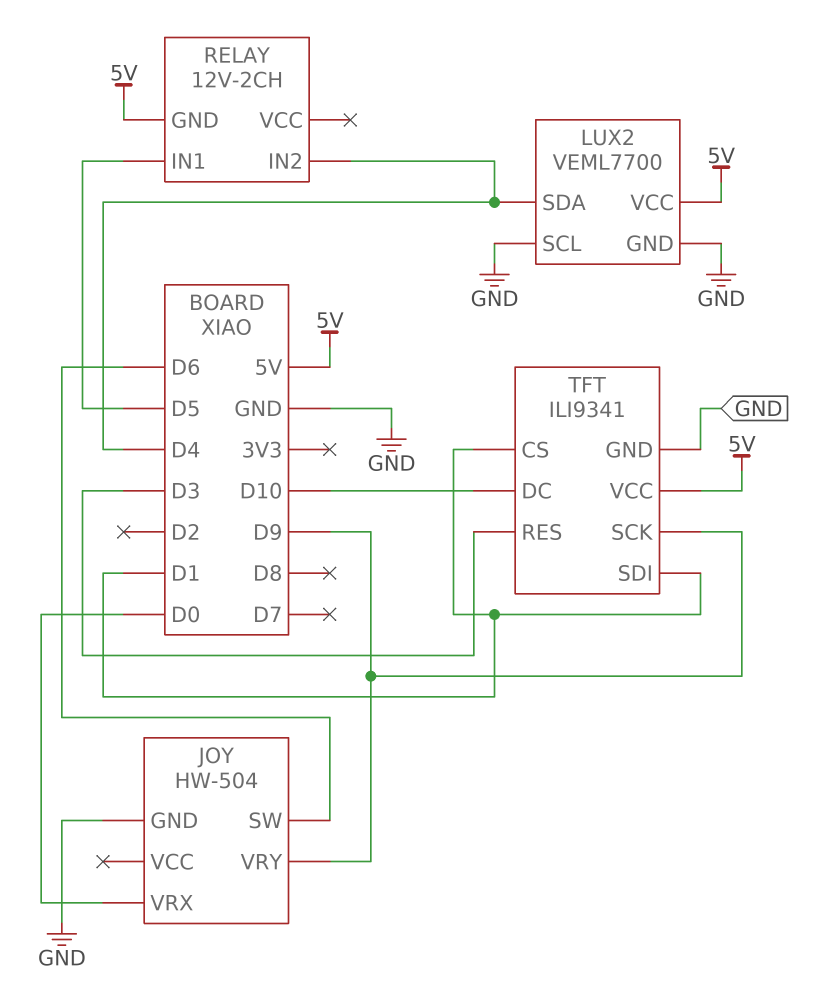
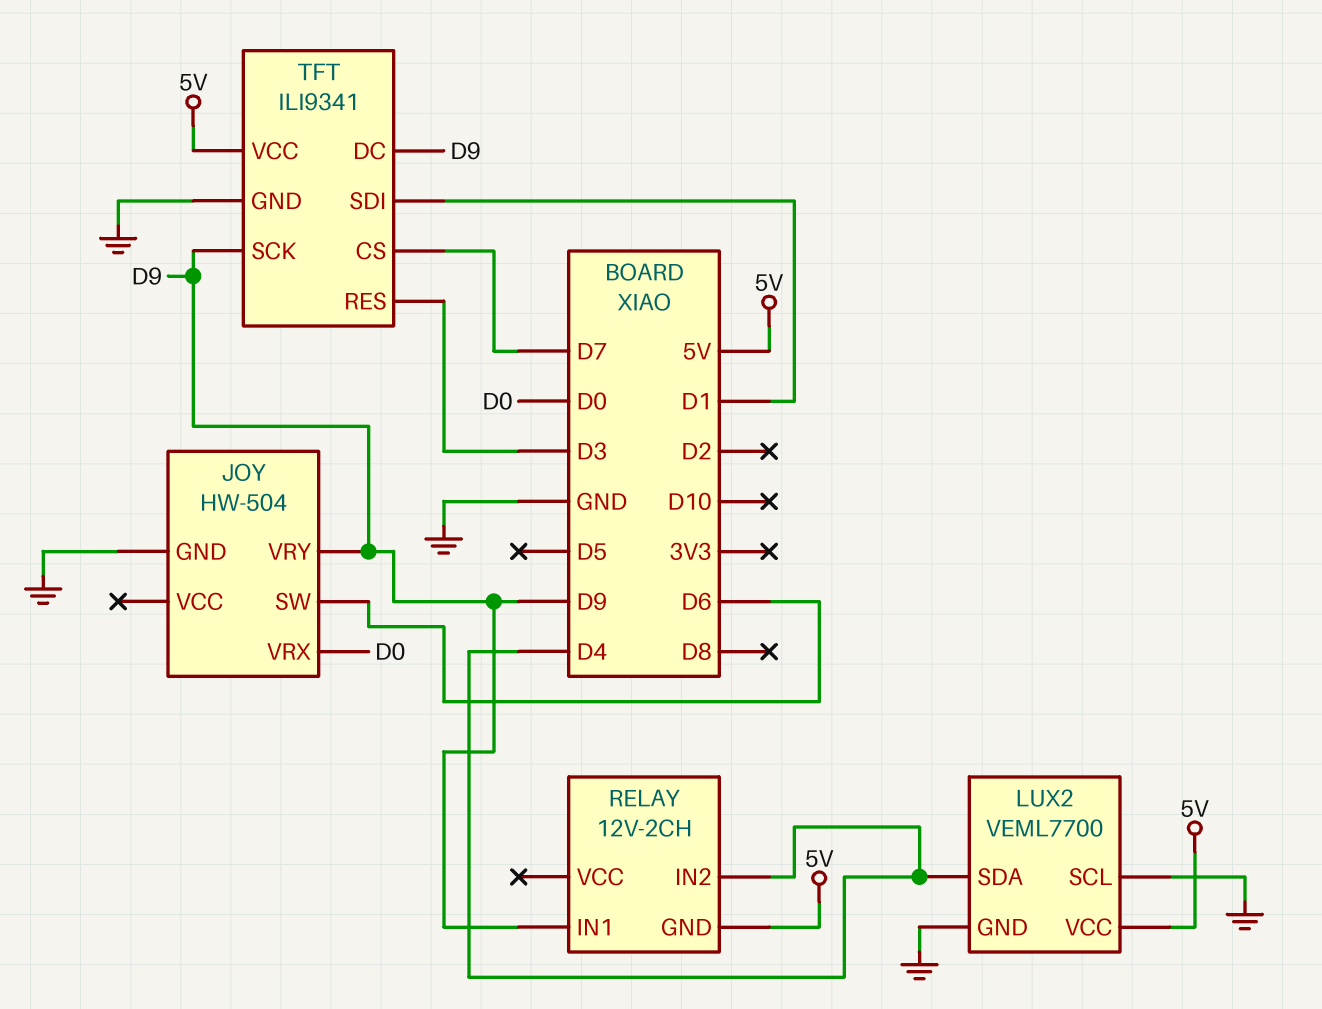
RELAY pin IN1: D5 -> D9
TFT pin CS: D1 -> D7
TFT pin DC: D10 -> D9

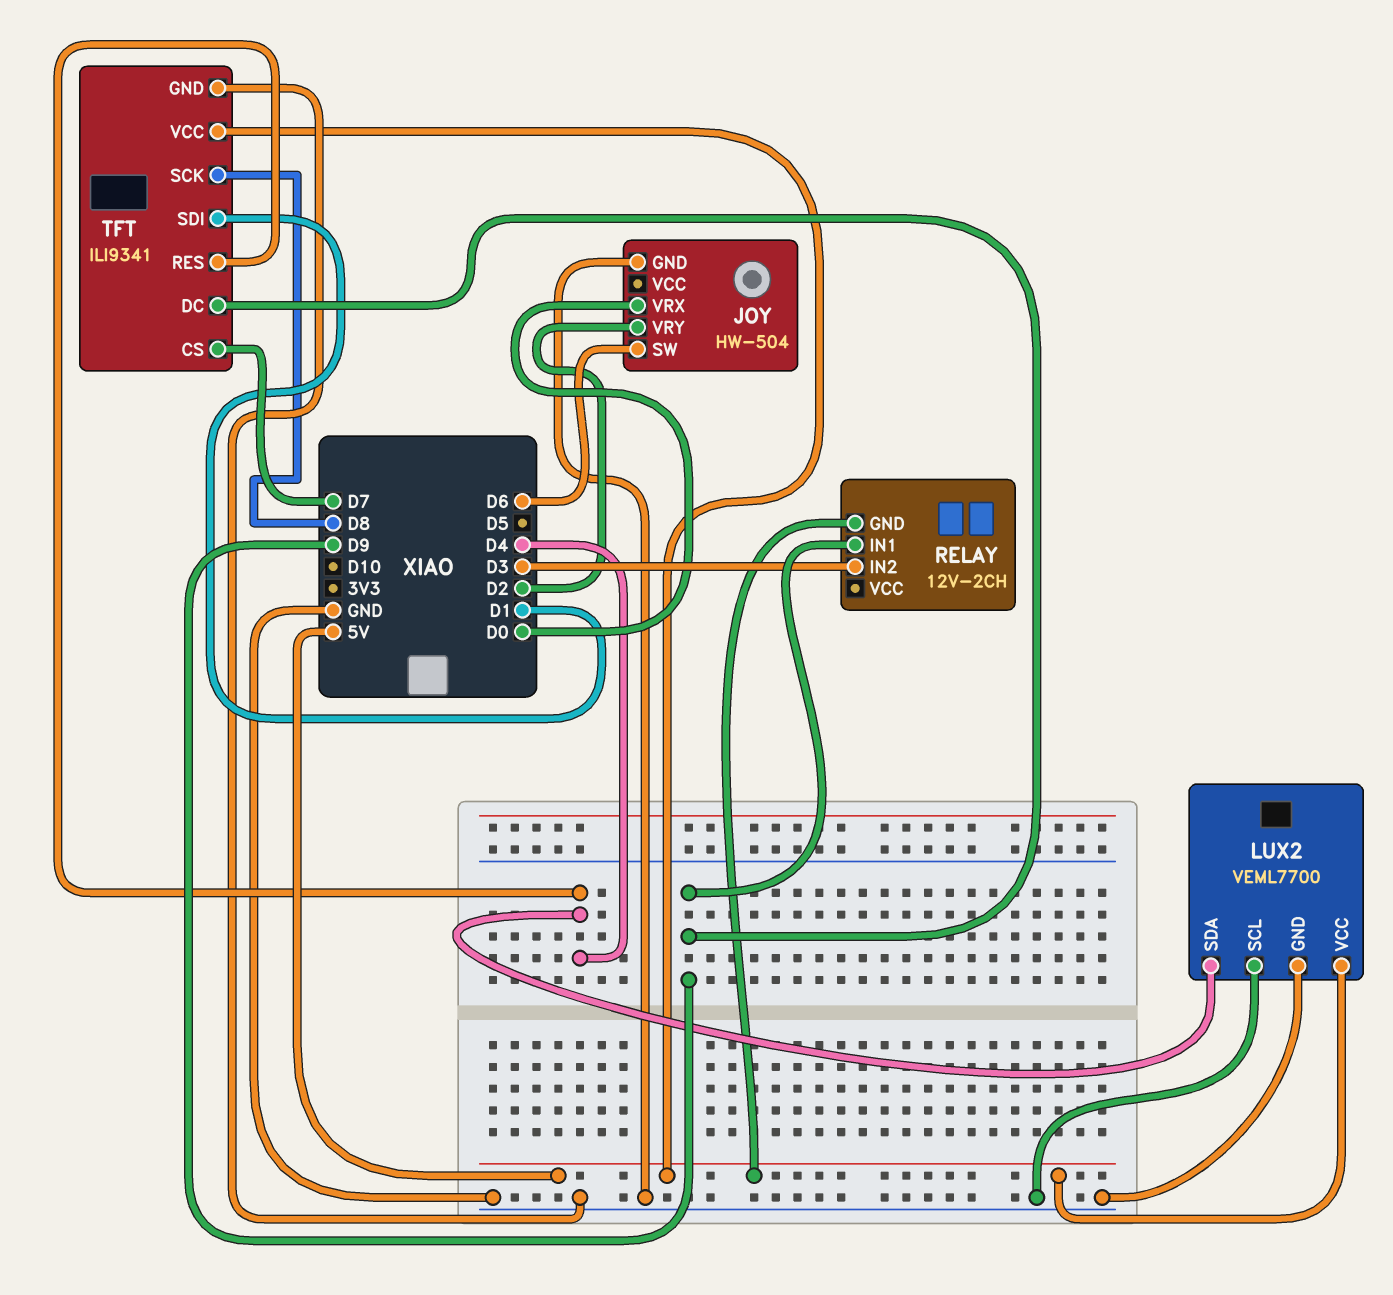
JOY pin VRY: D9 -> D2
RELAY pin IN2: D4 -> D3
TFT pin RES: D3 -> D4
TFT pin SCK: D9 -> D8

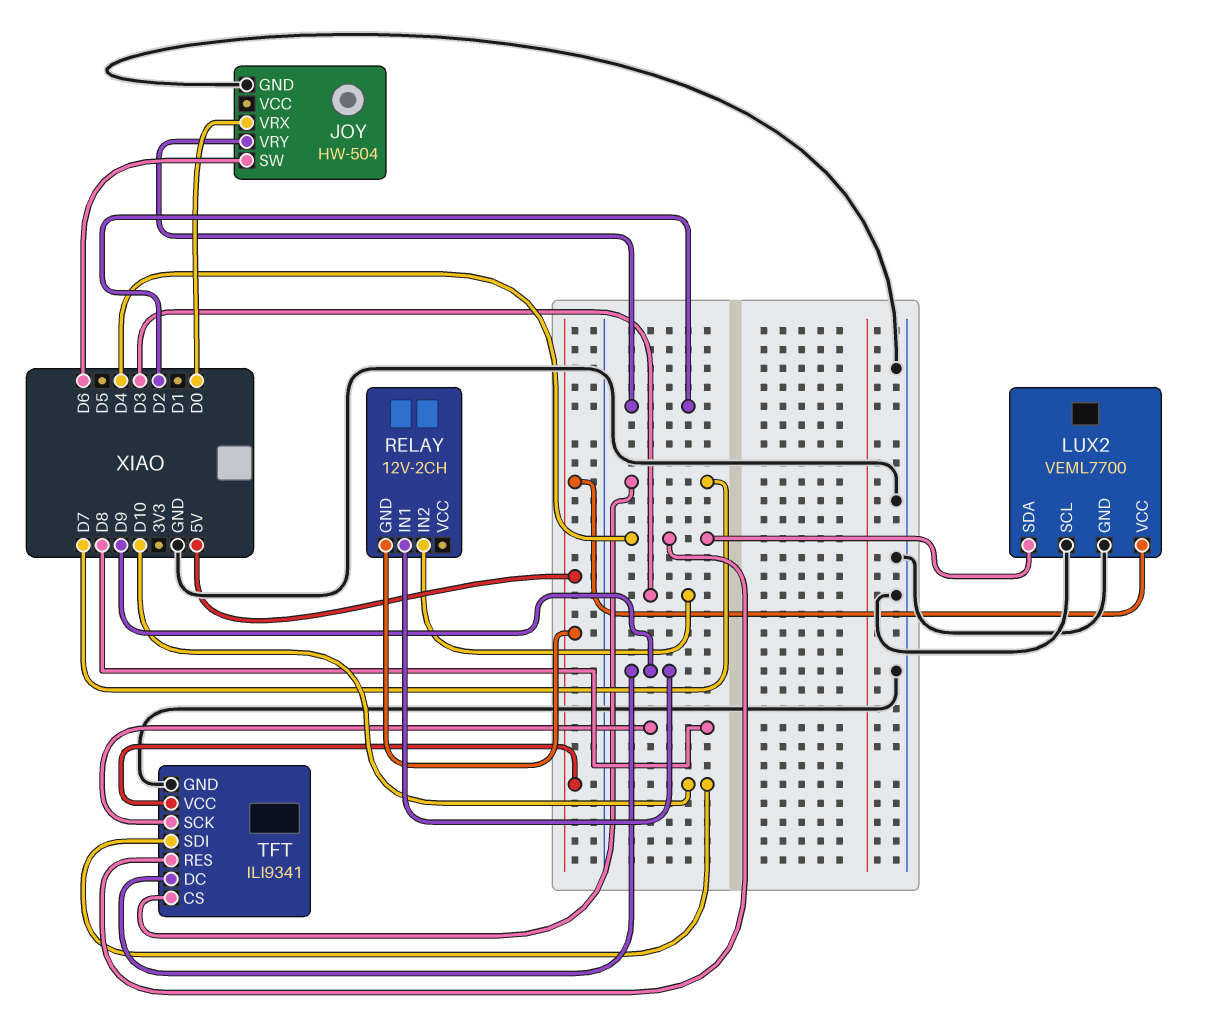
TFT pin SDI: D1 -> D10

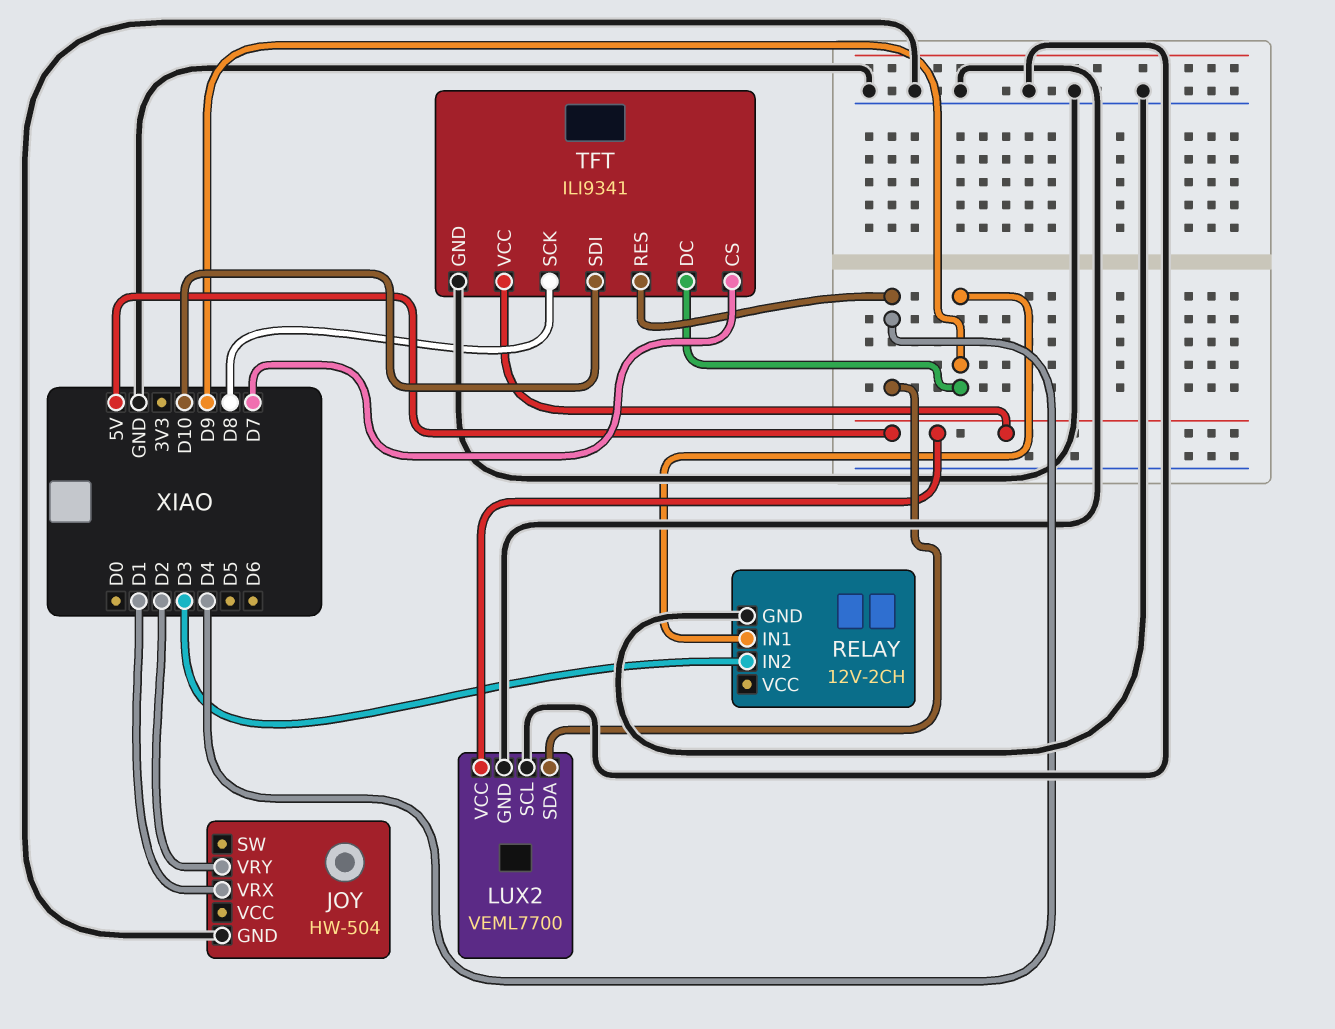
JOY pin SW: D6 -> none
JOY pin VRX: D0 -> D1
RELAY pin GND: 5V -> GND

